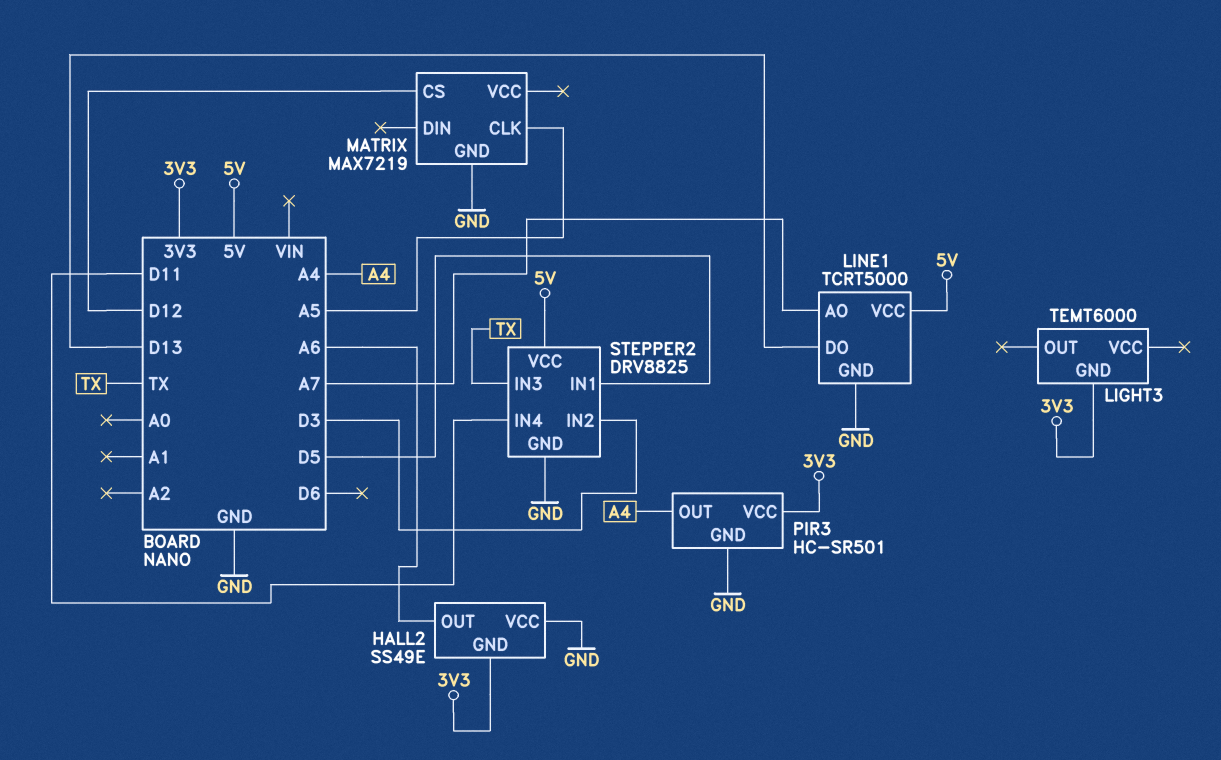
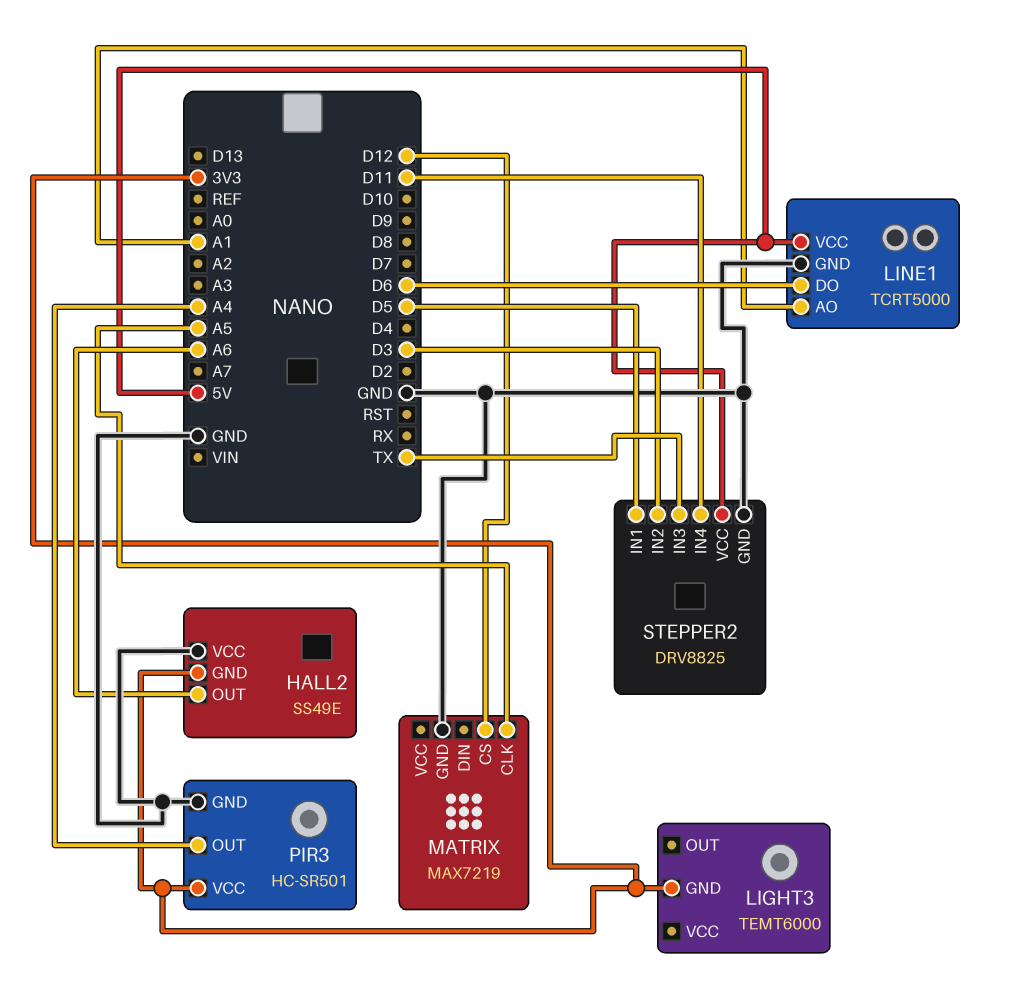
LINE1 pin AO: A7 -> A1
LINE1 pin DO: D13 -> D6

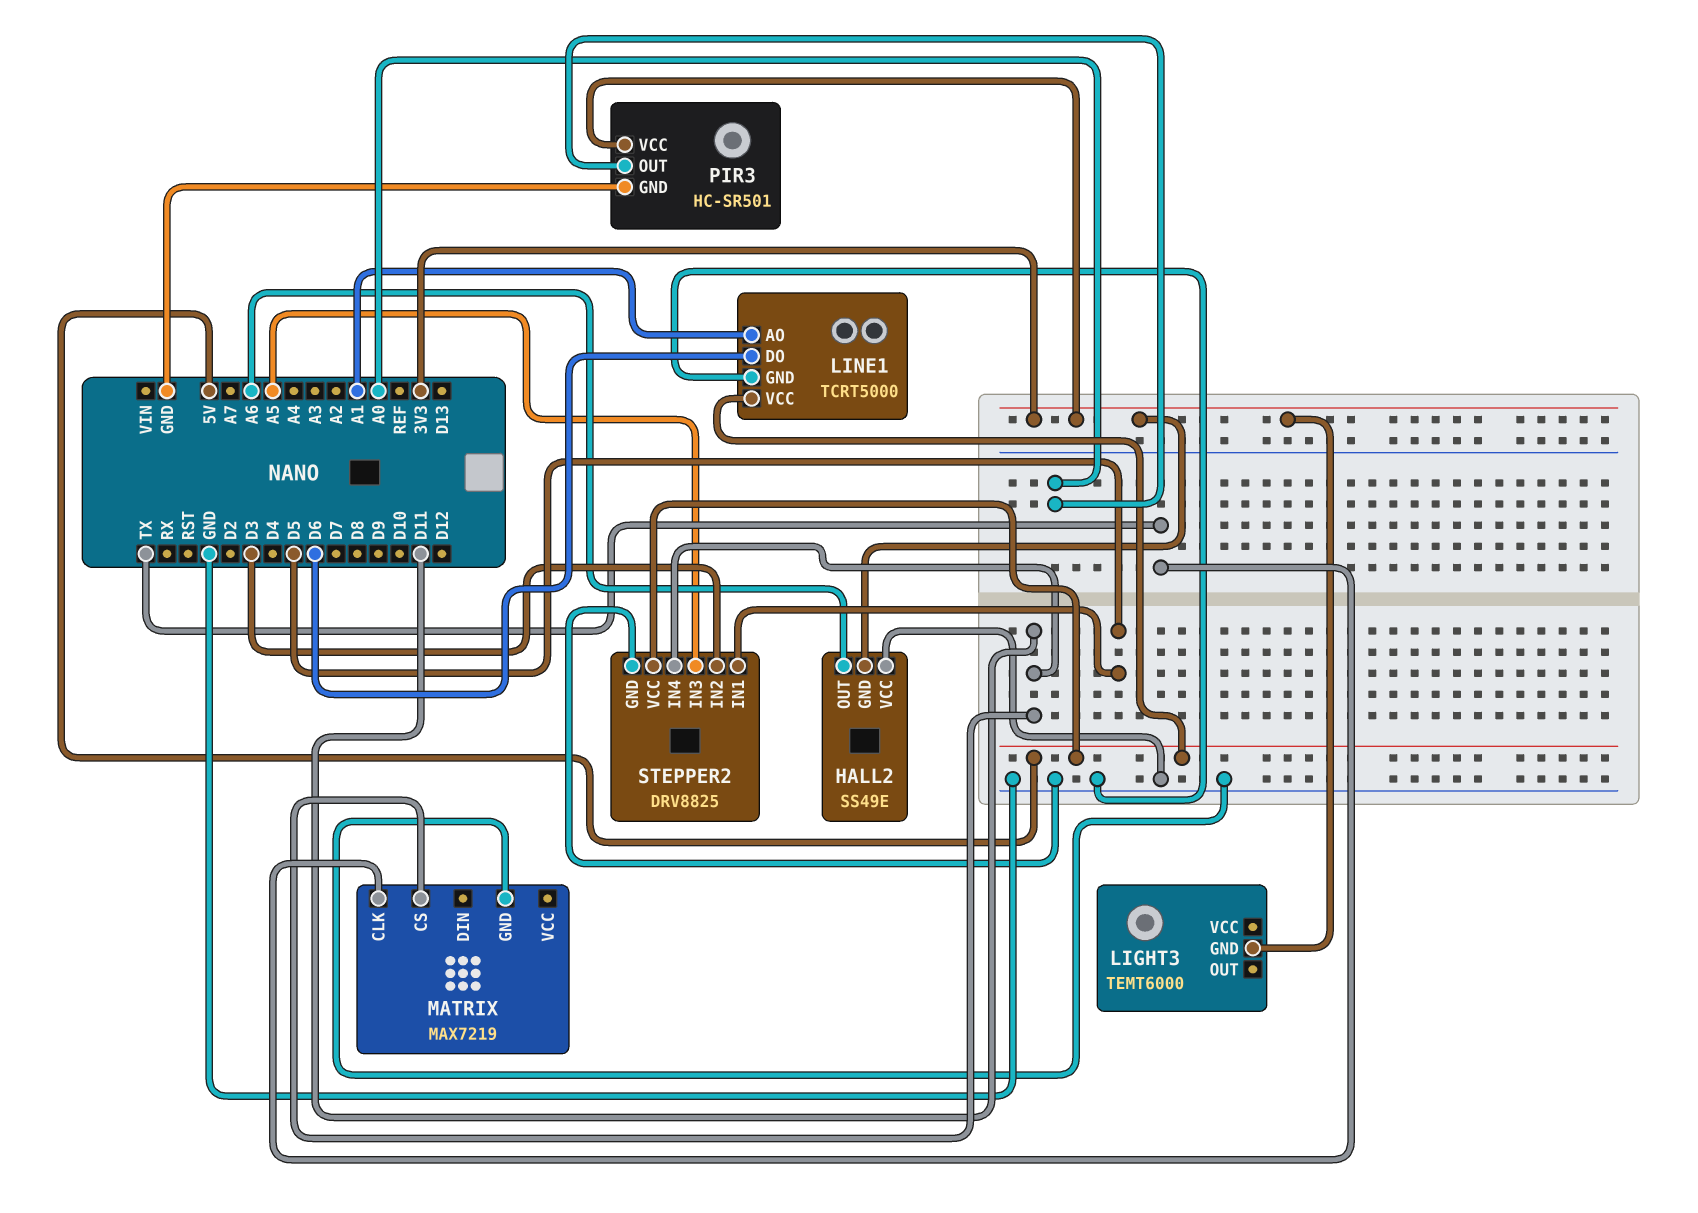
MATRIX pin CLK: A5 -> TX
MATRIX pin CS: D12 -> D11
PIR3 pin OUT: A4 -> A0
STEPPER2 pin IN3: TX -> A5

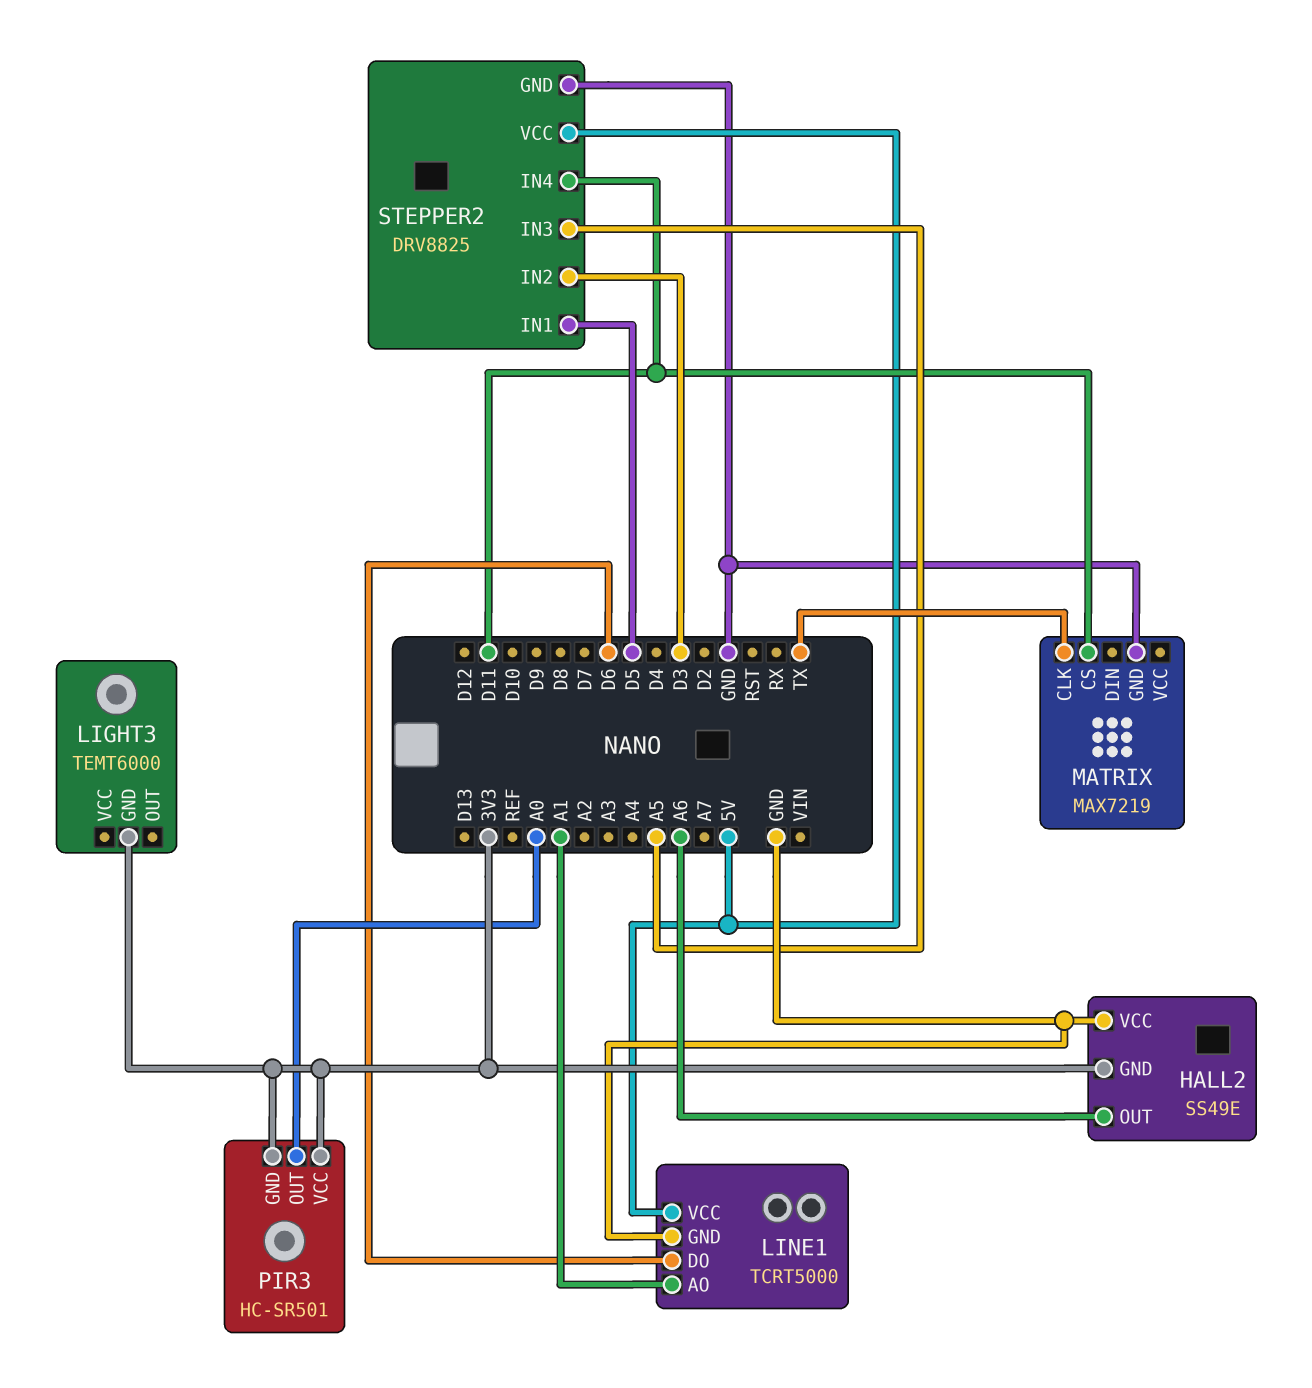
PIR3 pin GND: GND -> 3V3

